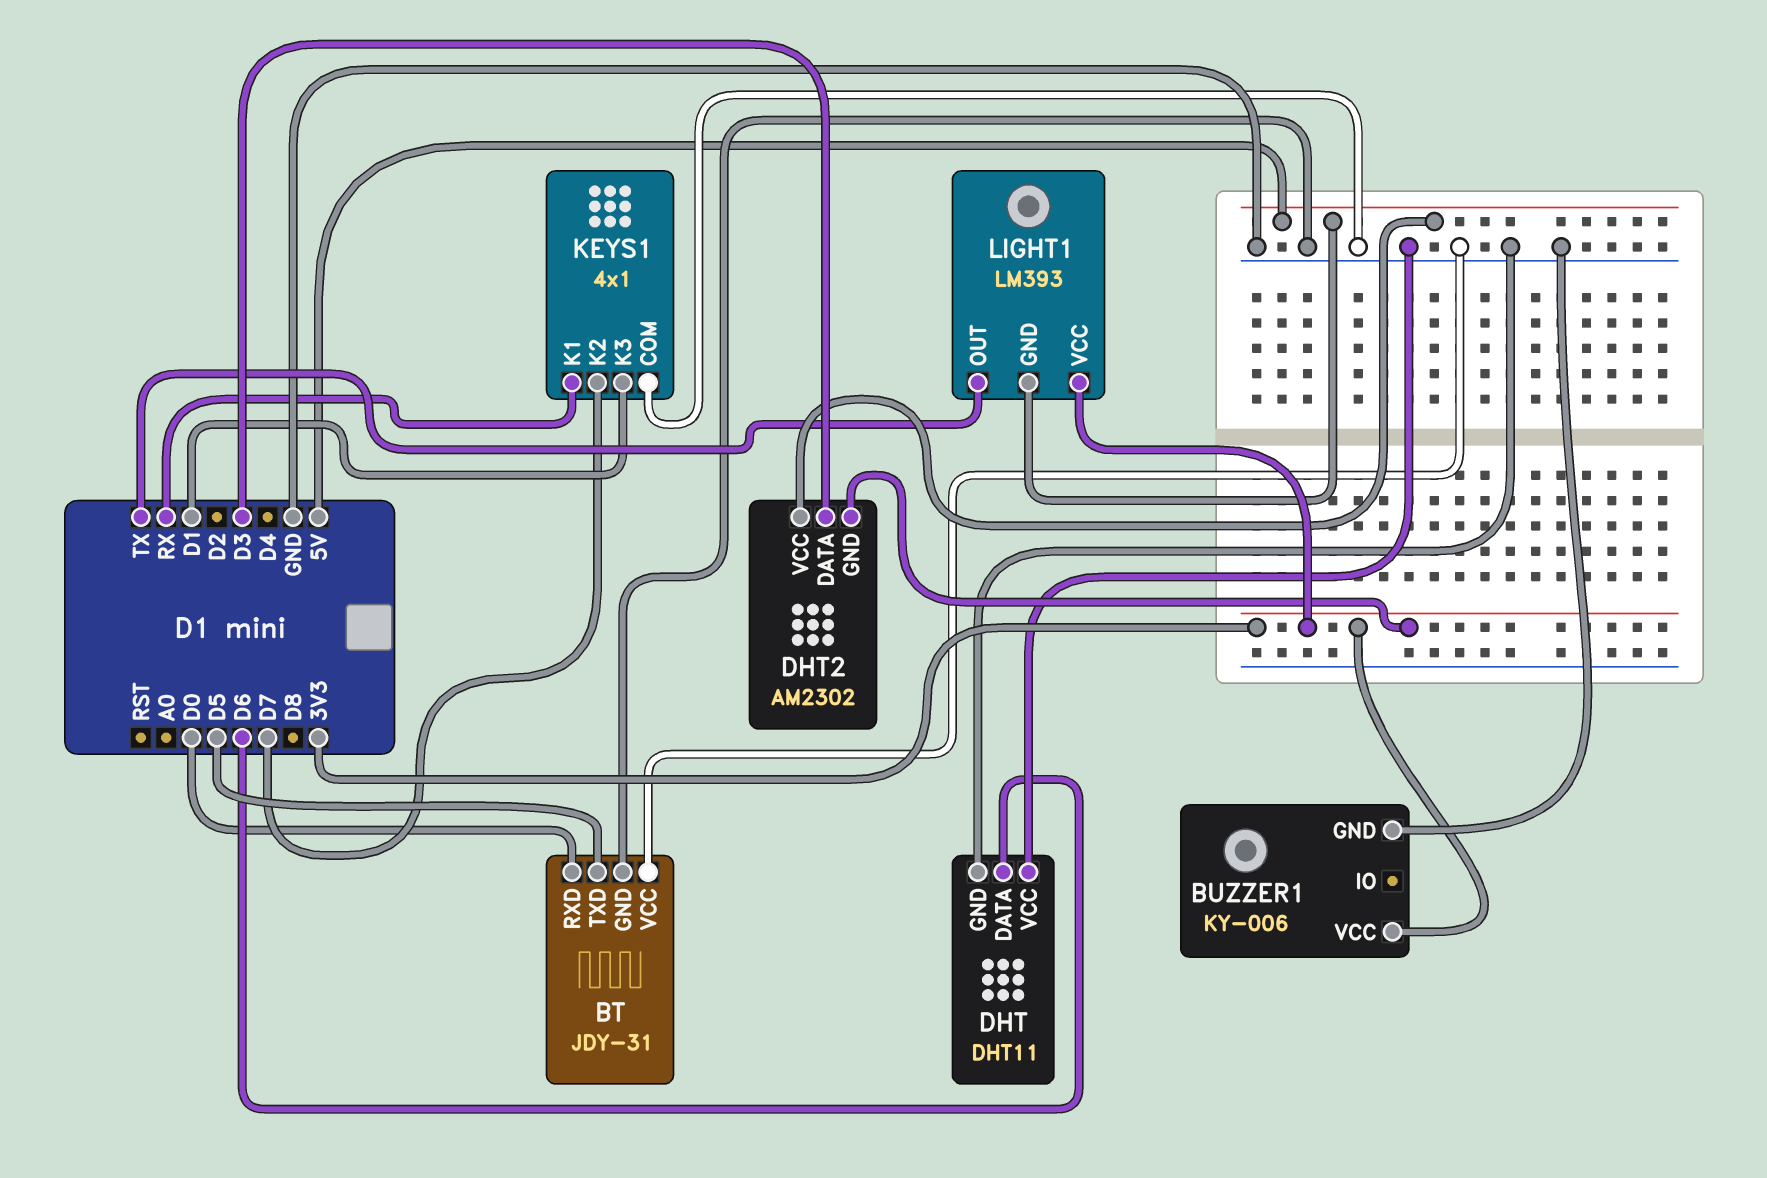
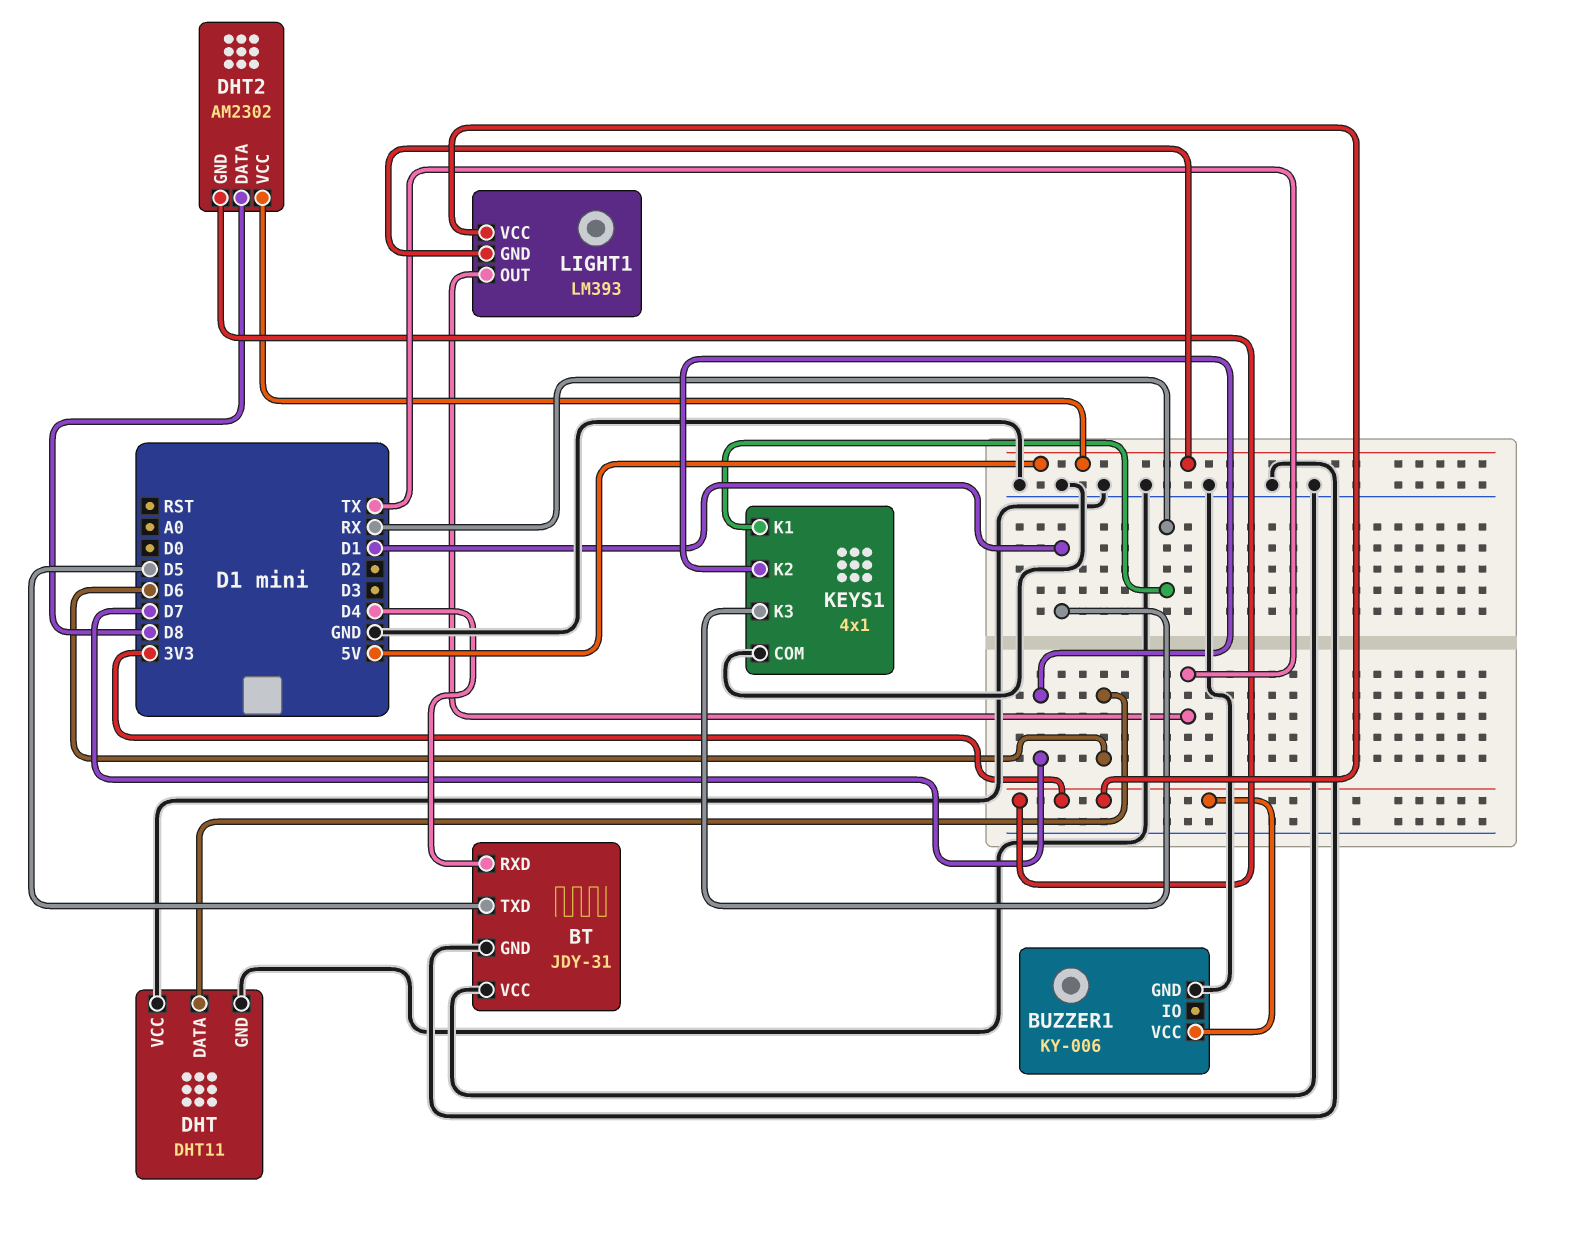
BT pin RXD: D0 -> D4
DHT2 pin DATA: D3 -> D8

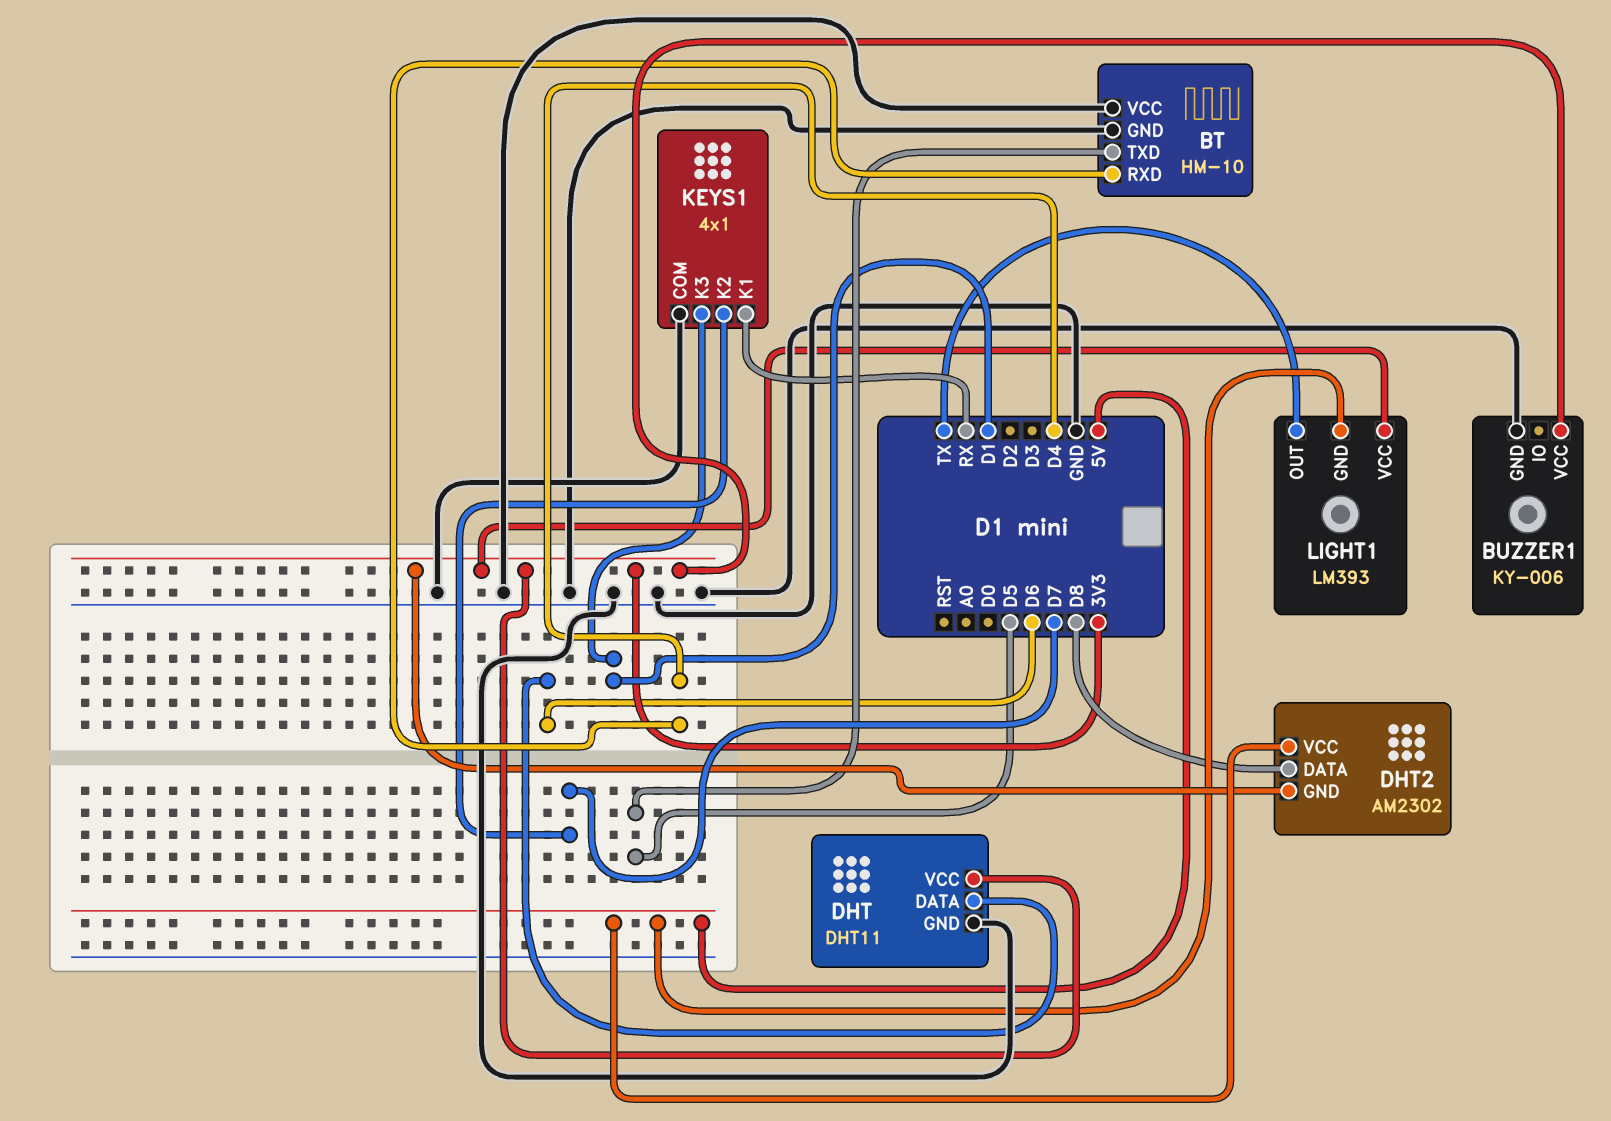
BT: JDY-31 -> HM-10
DHT pin VCC: GND -> 3V3

